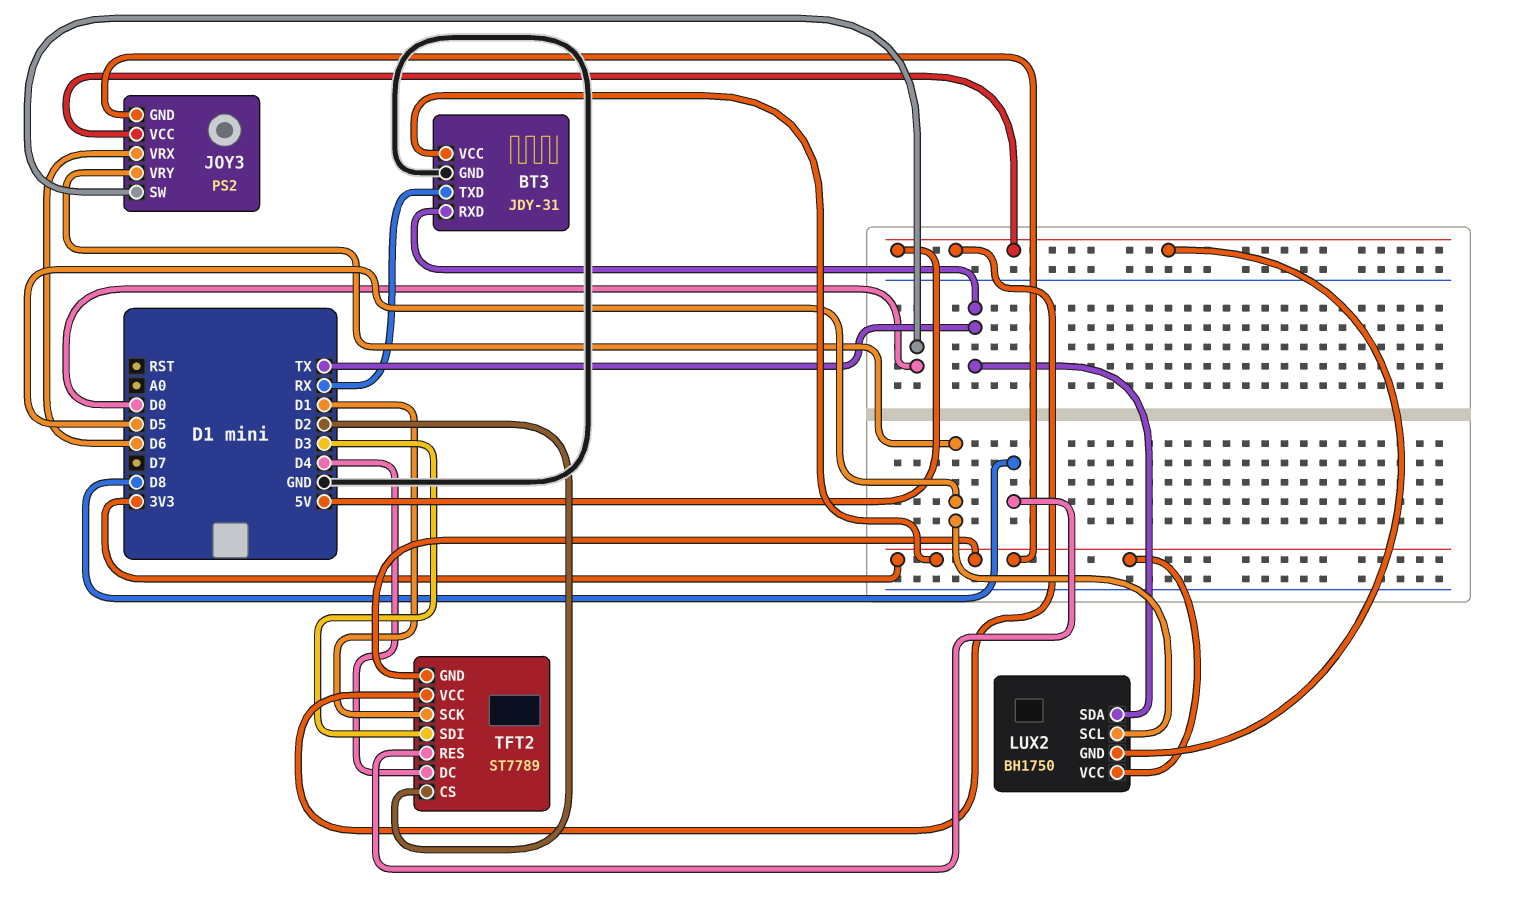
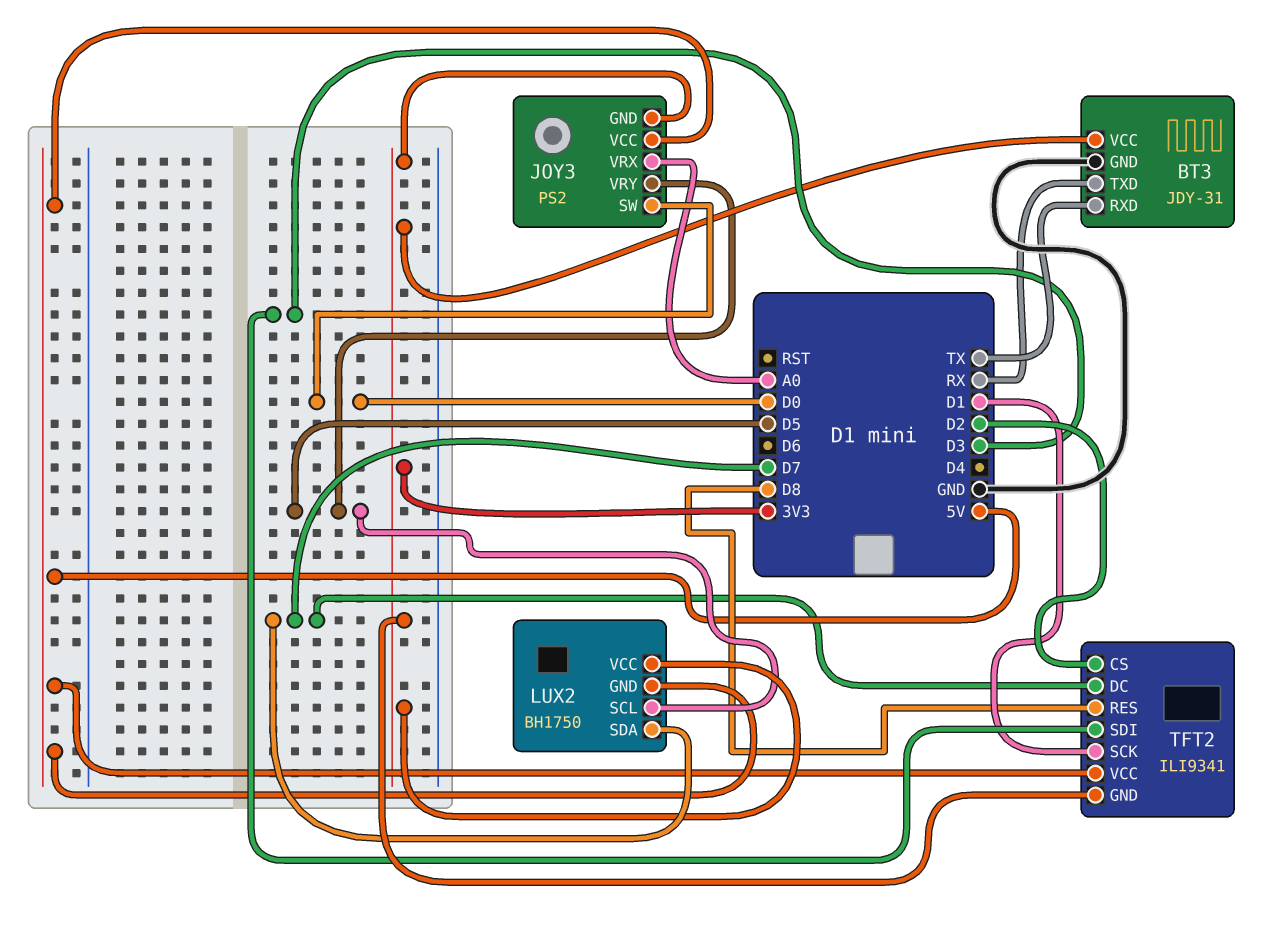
JOY3 pin VRX: D6 -> A0
LUX2 pin SDA: TX -> D7
TFT2: ST7789 -> ILI9341
TFT2 pin DC: D4 -> D7

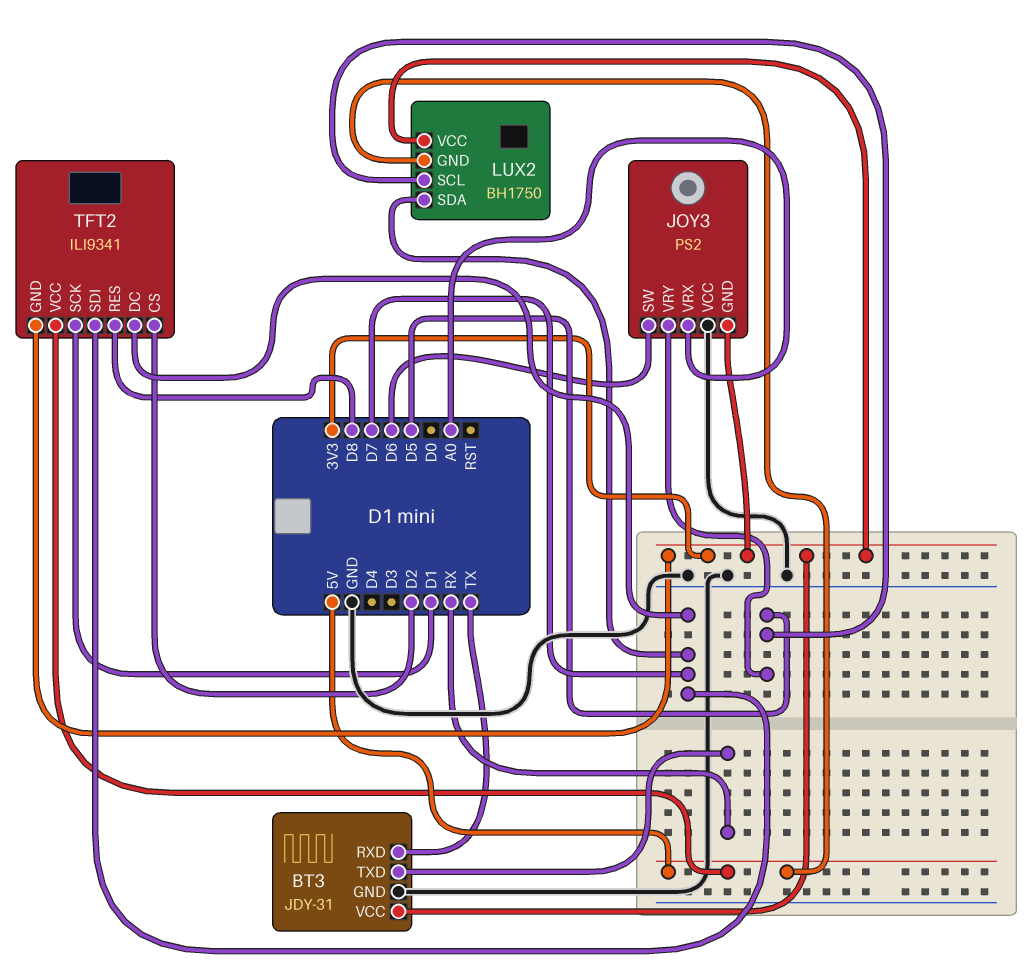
JOY3 pin SW: D0 -> D6
JOY3 pin VCC: 5V -> GND
TFT2 pin SDI: D3 -> D7

